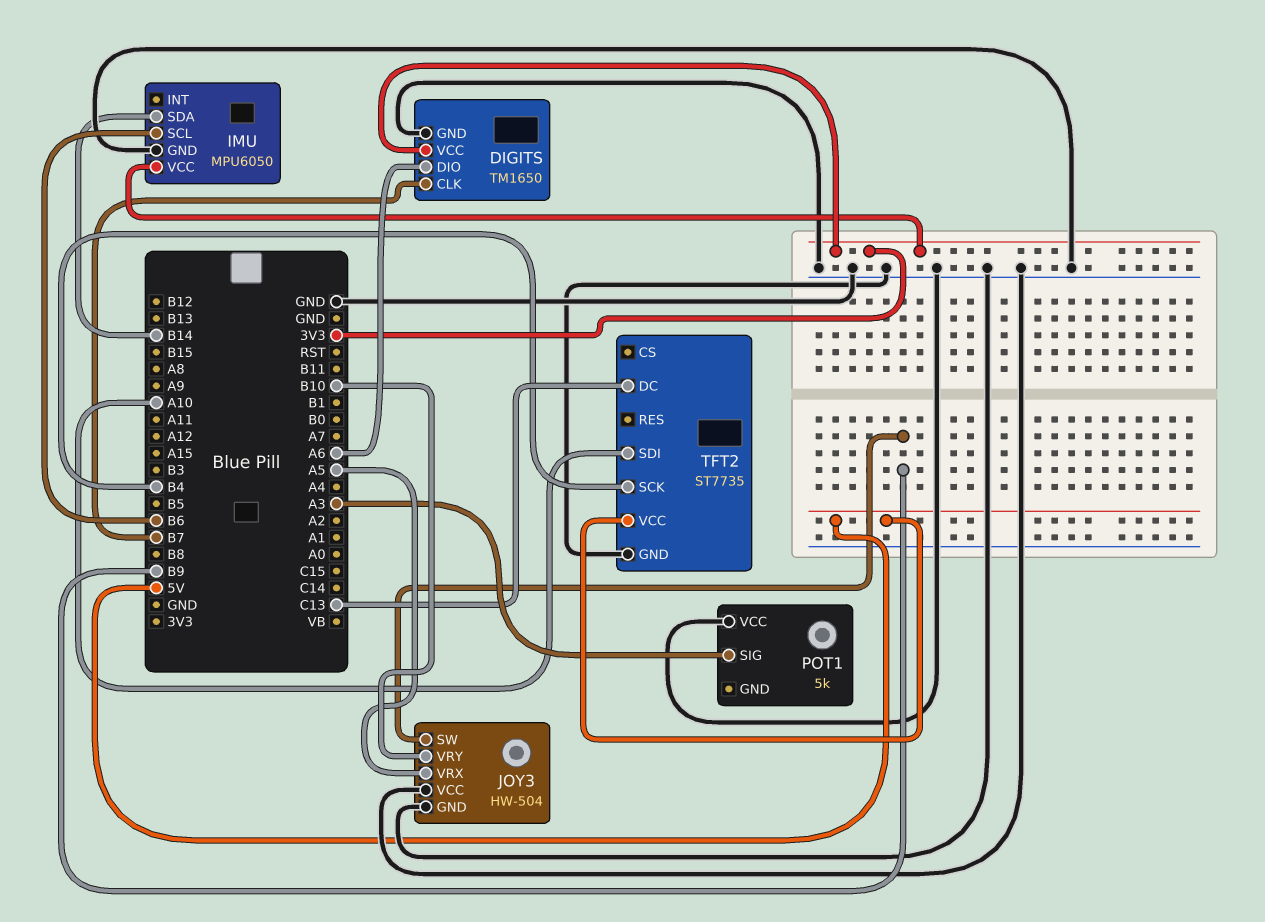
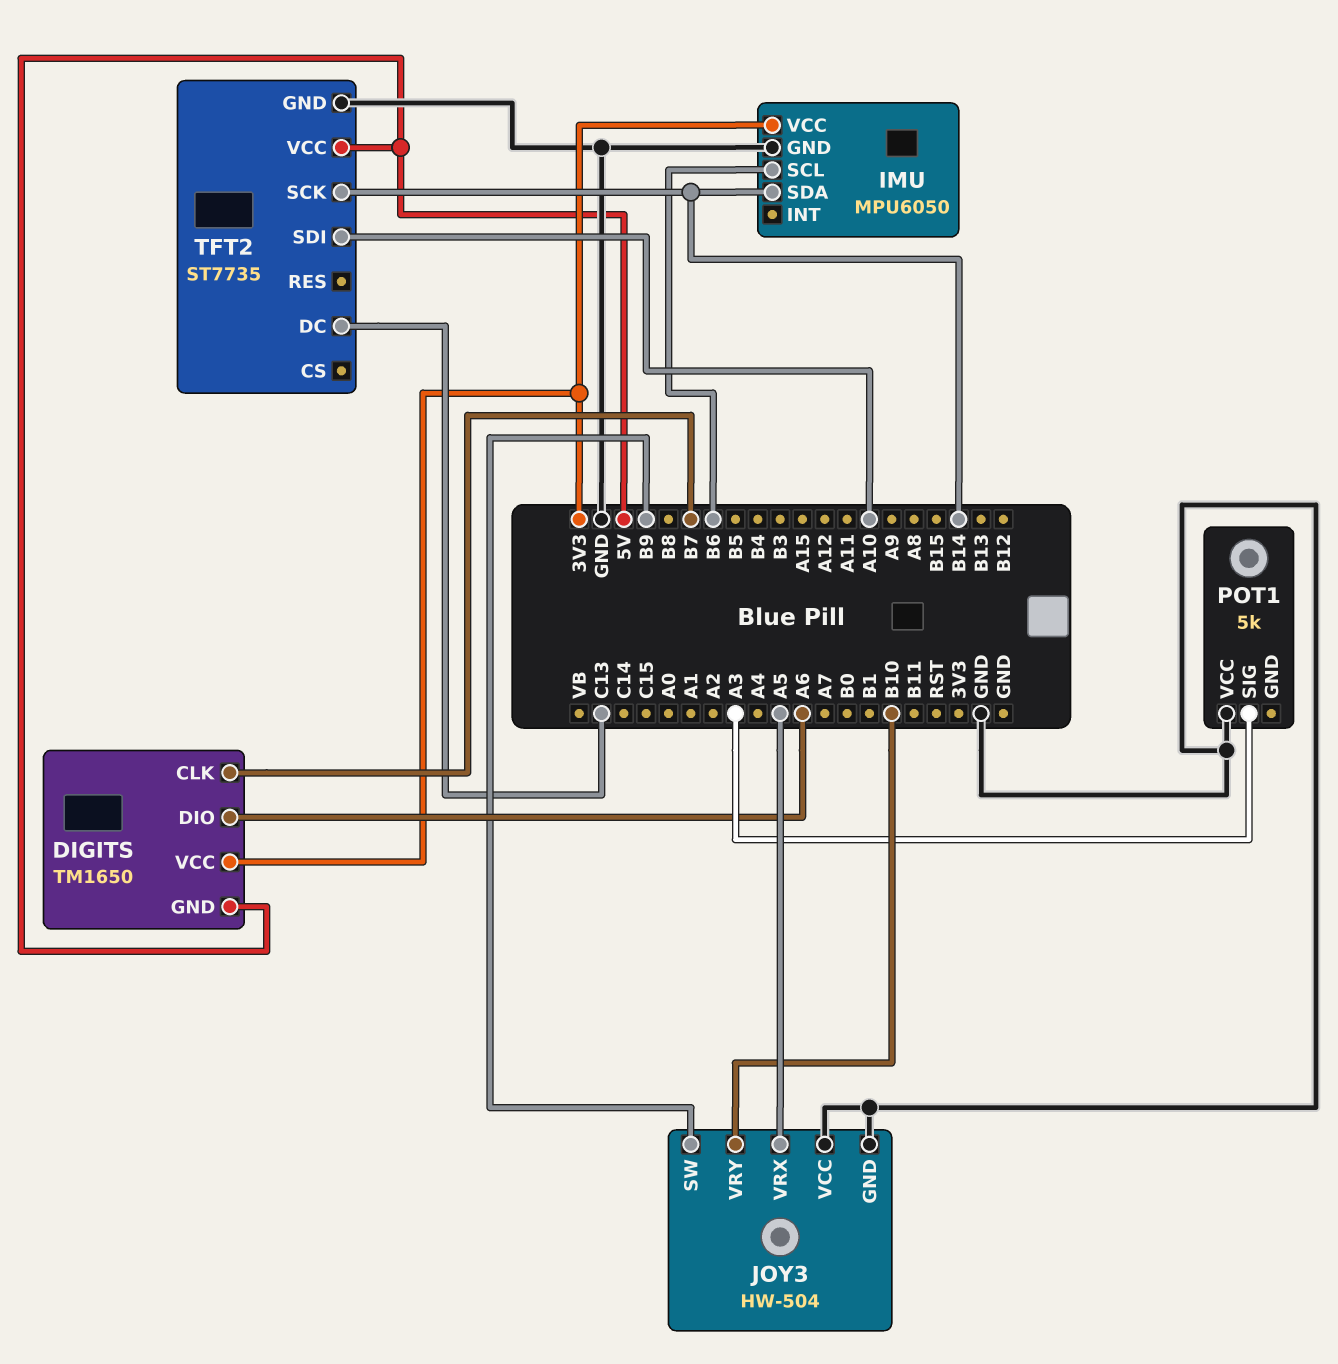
DIGITS pin GND: GND -> 5V
TFT2 pin SCK: B4 -> B14

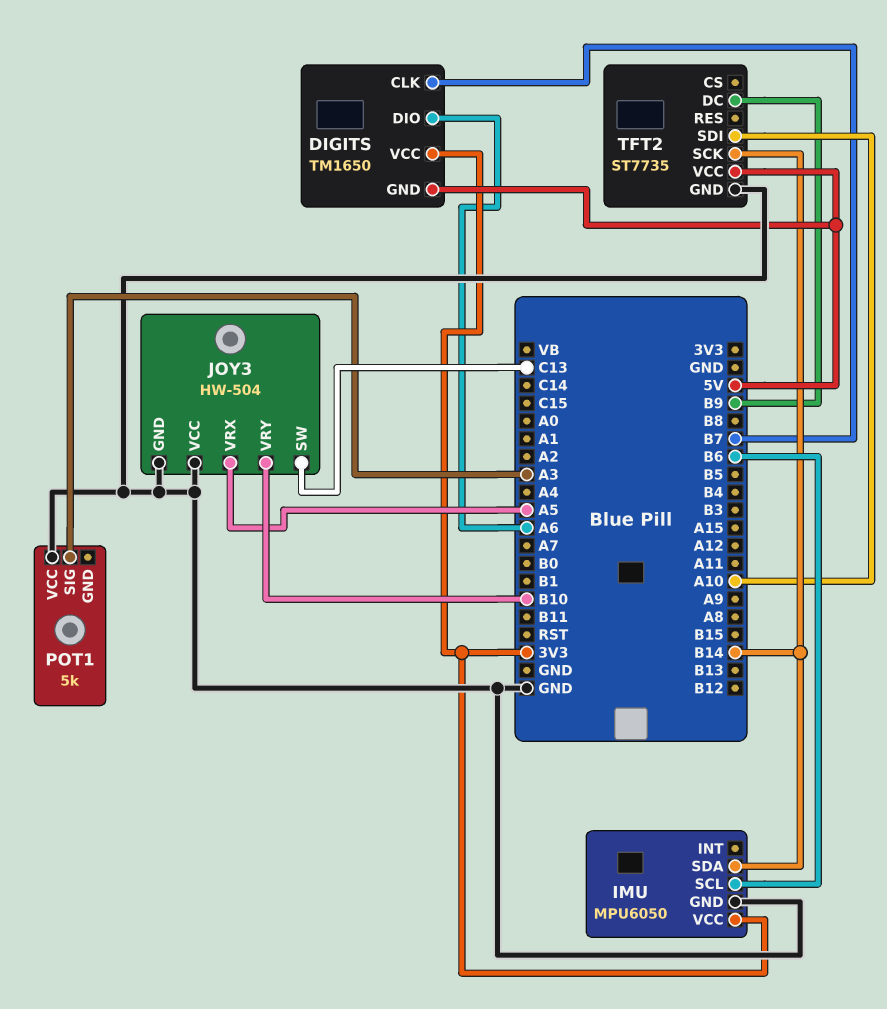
JOY3 pin SW: B9 -> C13
TFT2 pin DC: C13 -> B9

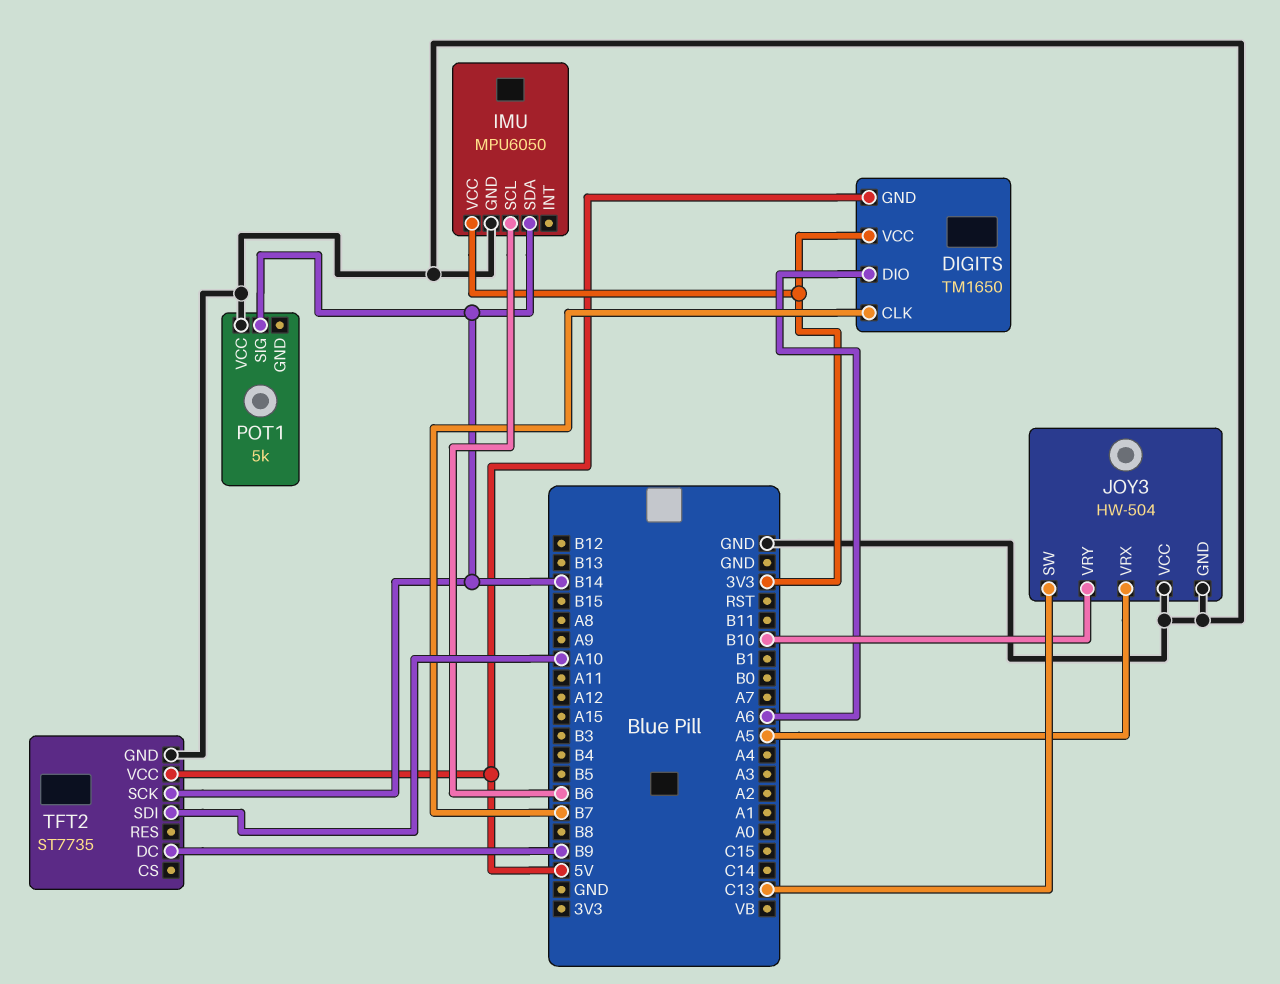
POT1 pin SIG: A3 -> B14

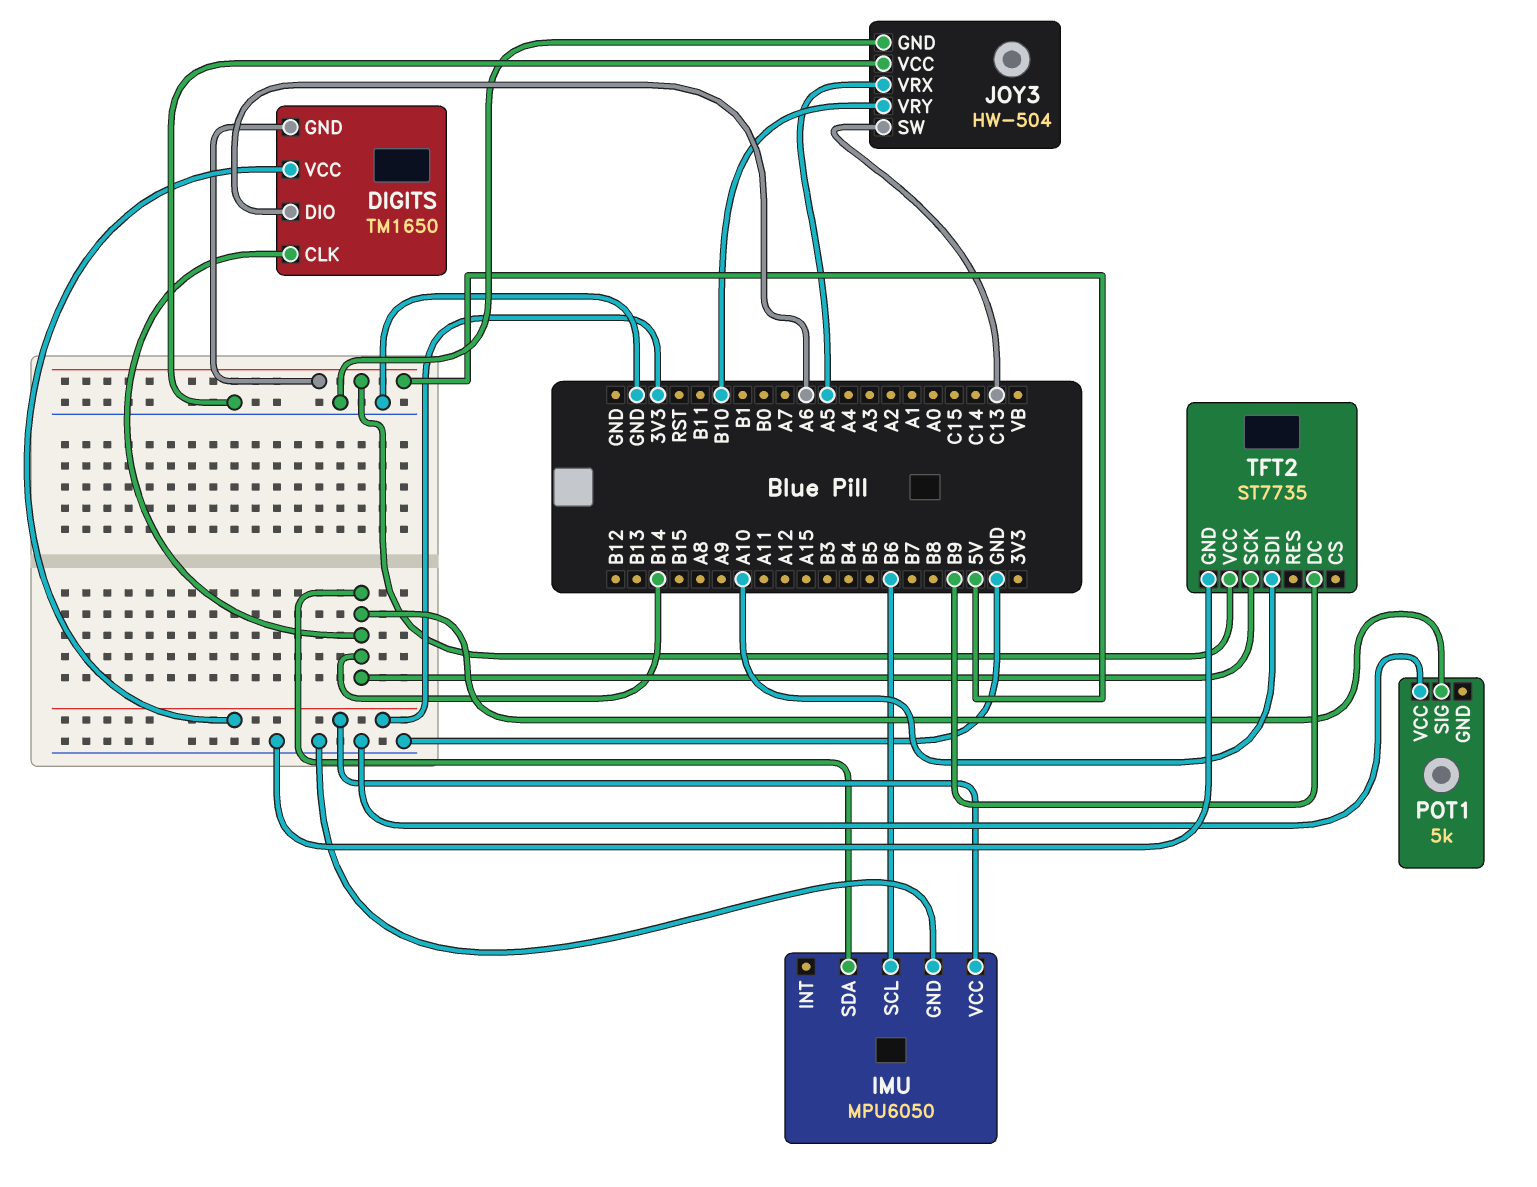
DIGITS pin CLK: B7 -> B14

